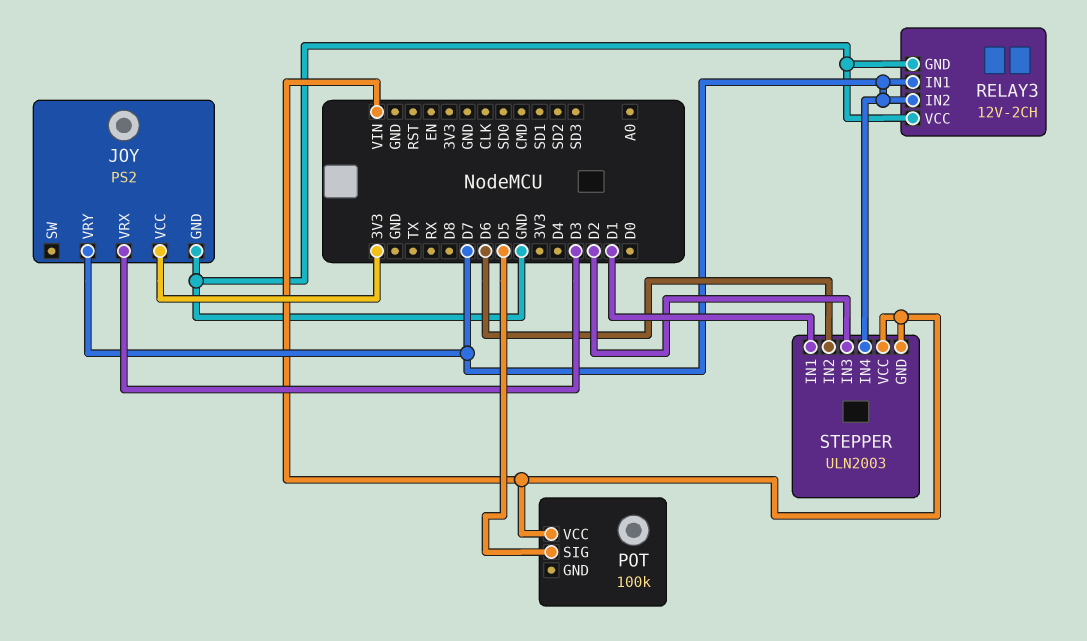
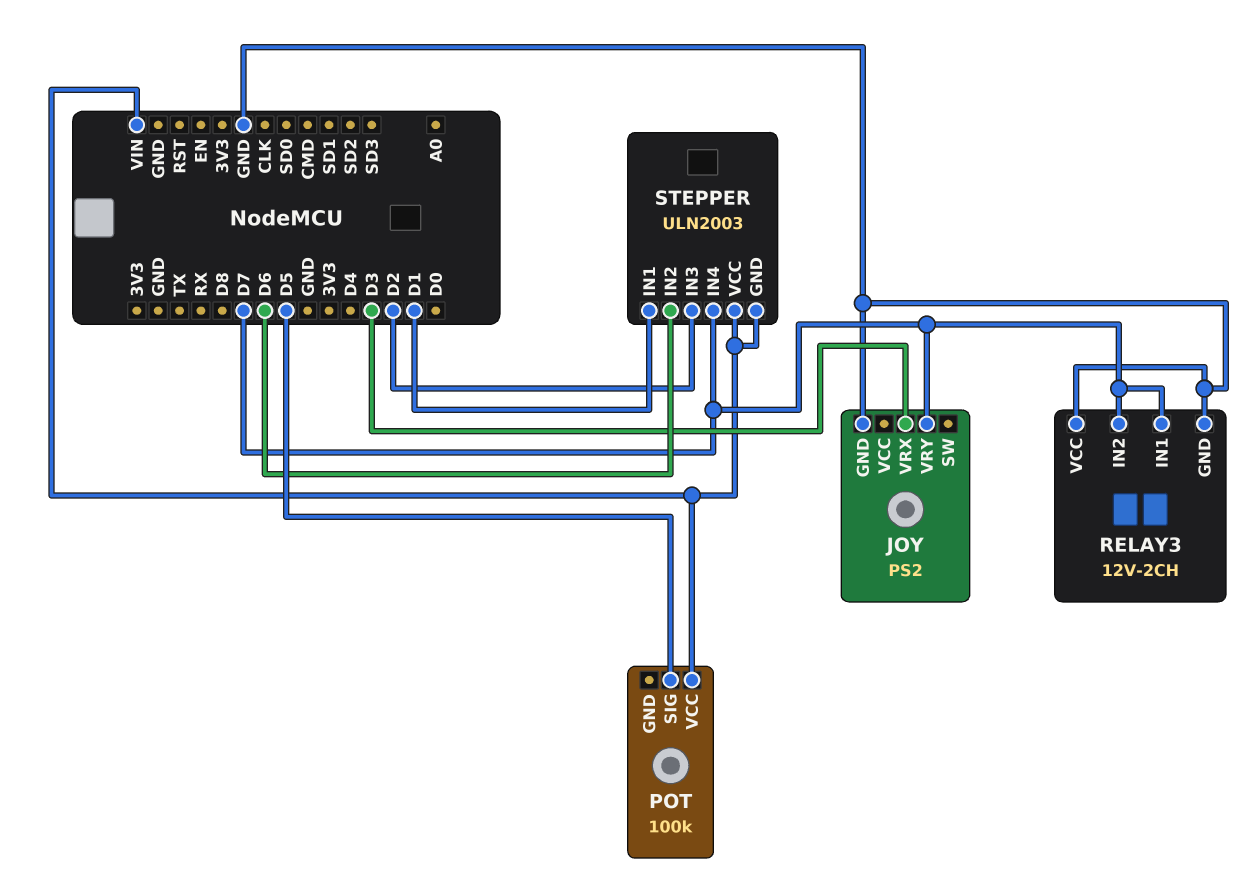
JOY pin VCC: 3V3 -> none

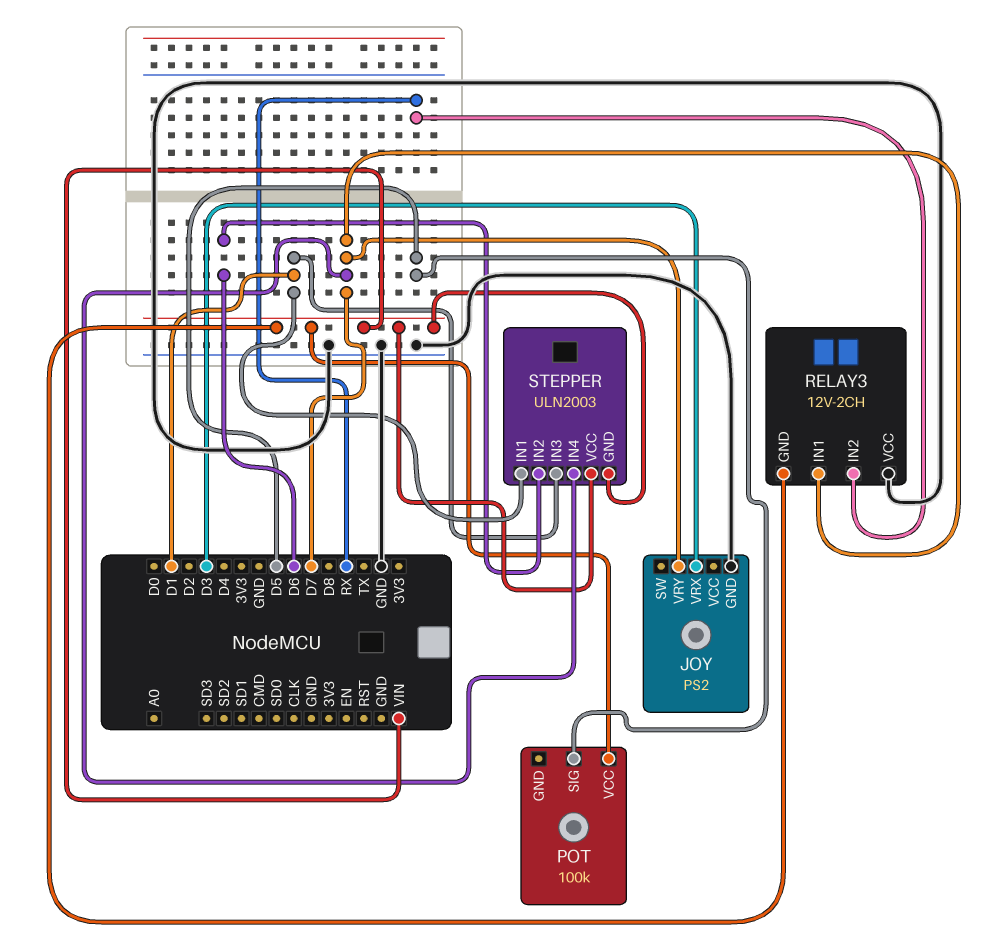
RELAY3 pin GND: GND -> VIN
RELAY3 pin IN2: D7 -> RX
STEPPER pin IN3: D2 -> D1

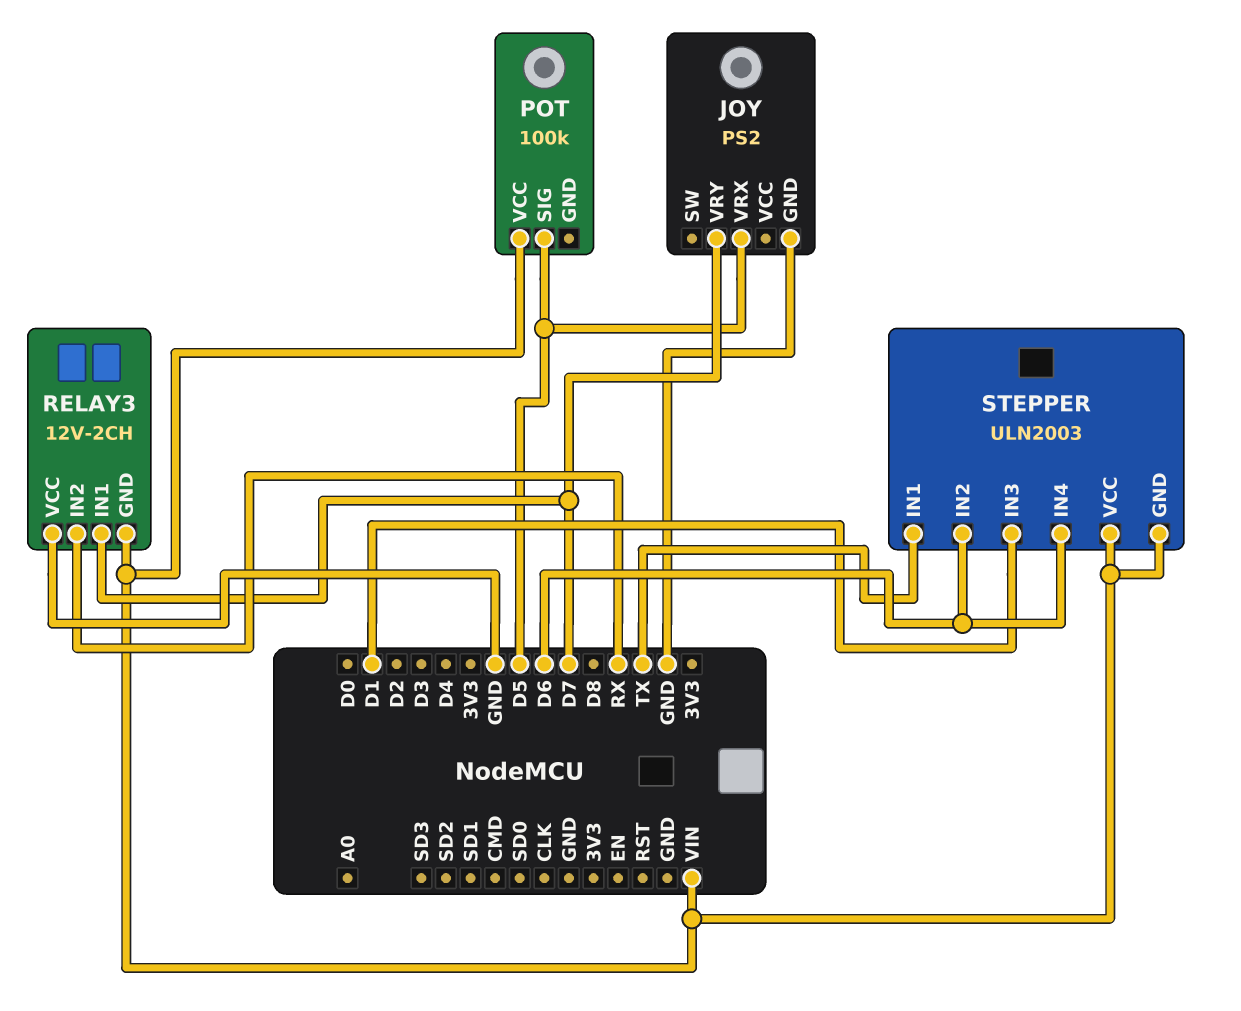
JOY pin VRX: D3 -> D5
STEPPER pin IN1: D1 -> TX
STEPPER pin IN4: D7 -> D6

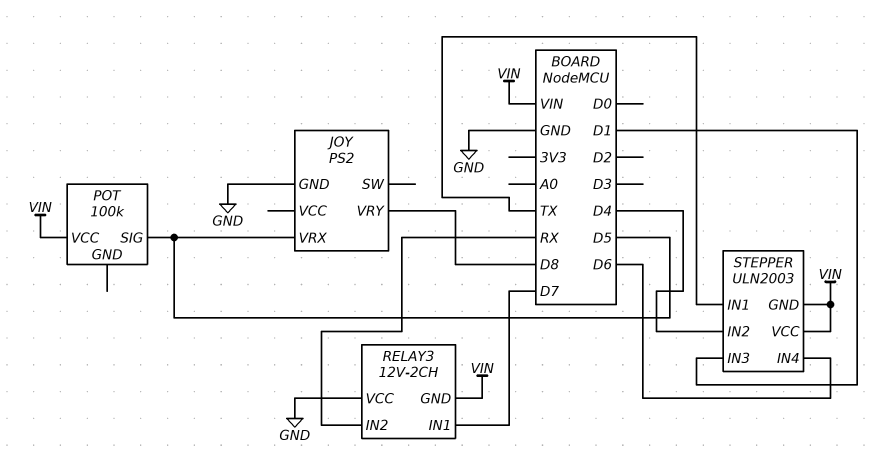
JOY pin VRY: D7 -> D8
STEPPER pin IN2: D6 -> D4

